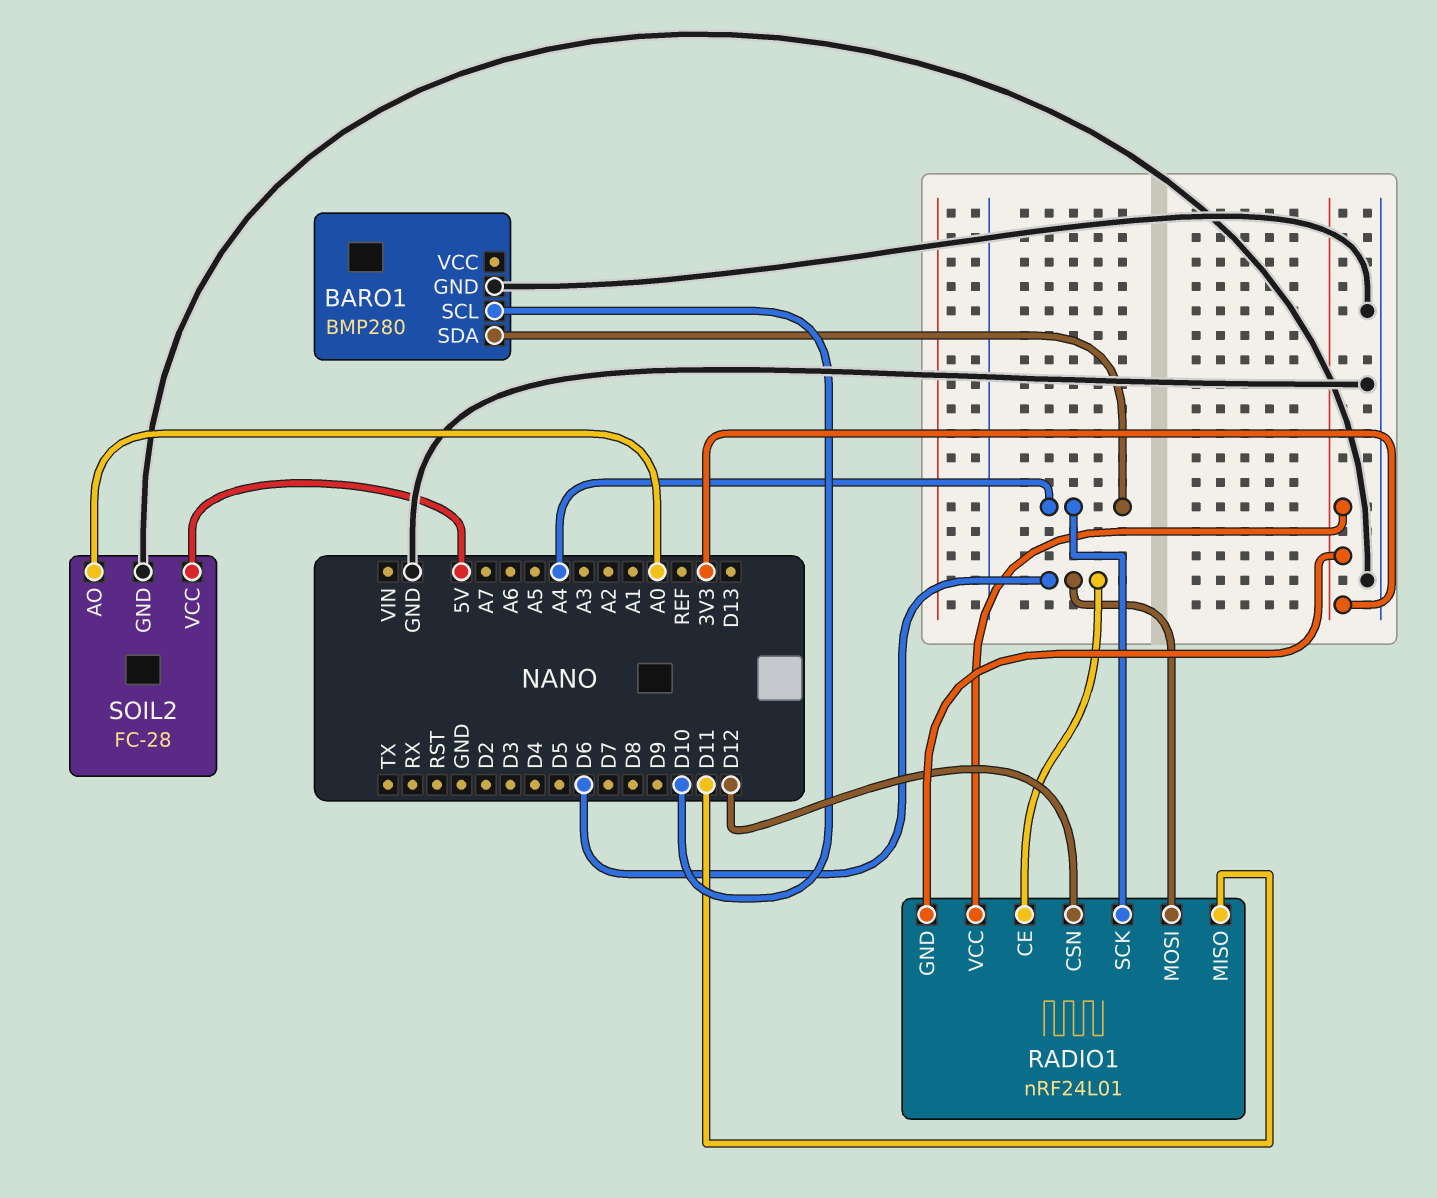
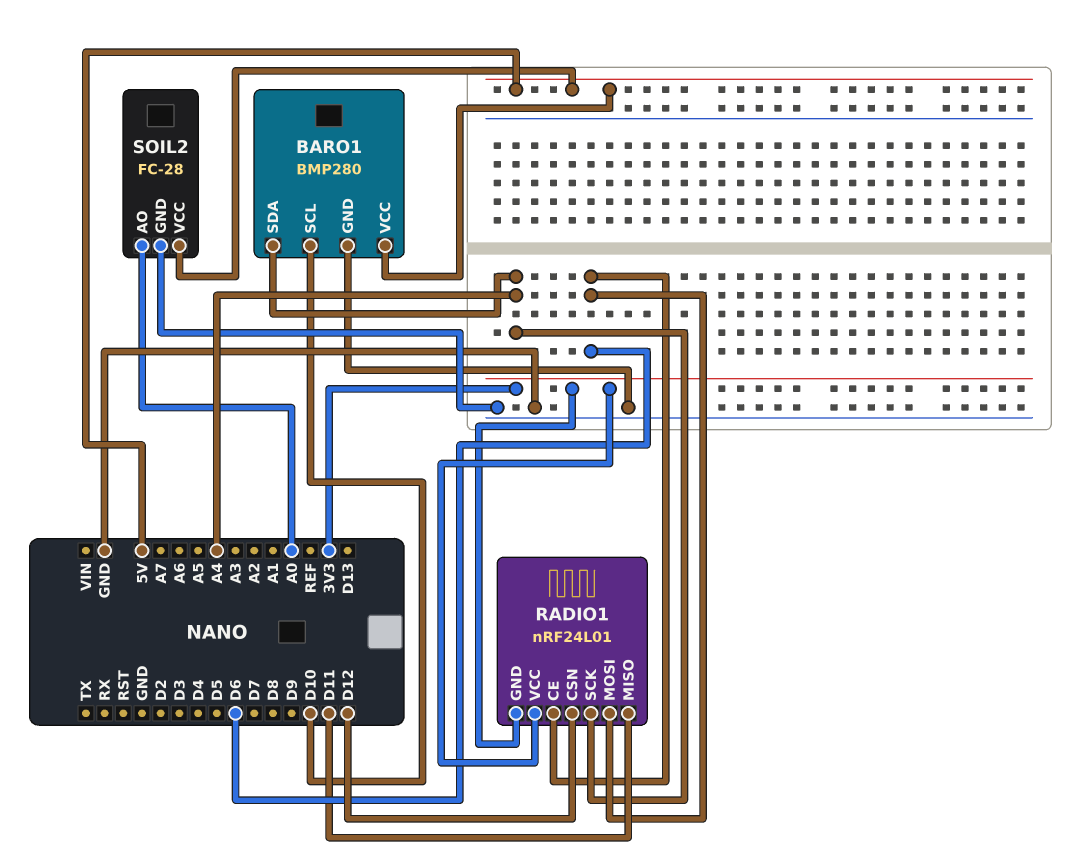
BARO1 pin VCC: none -> 5V

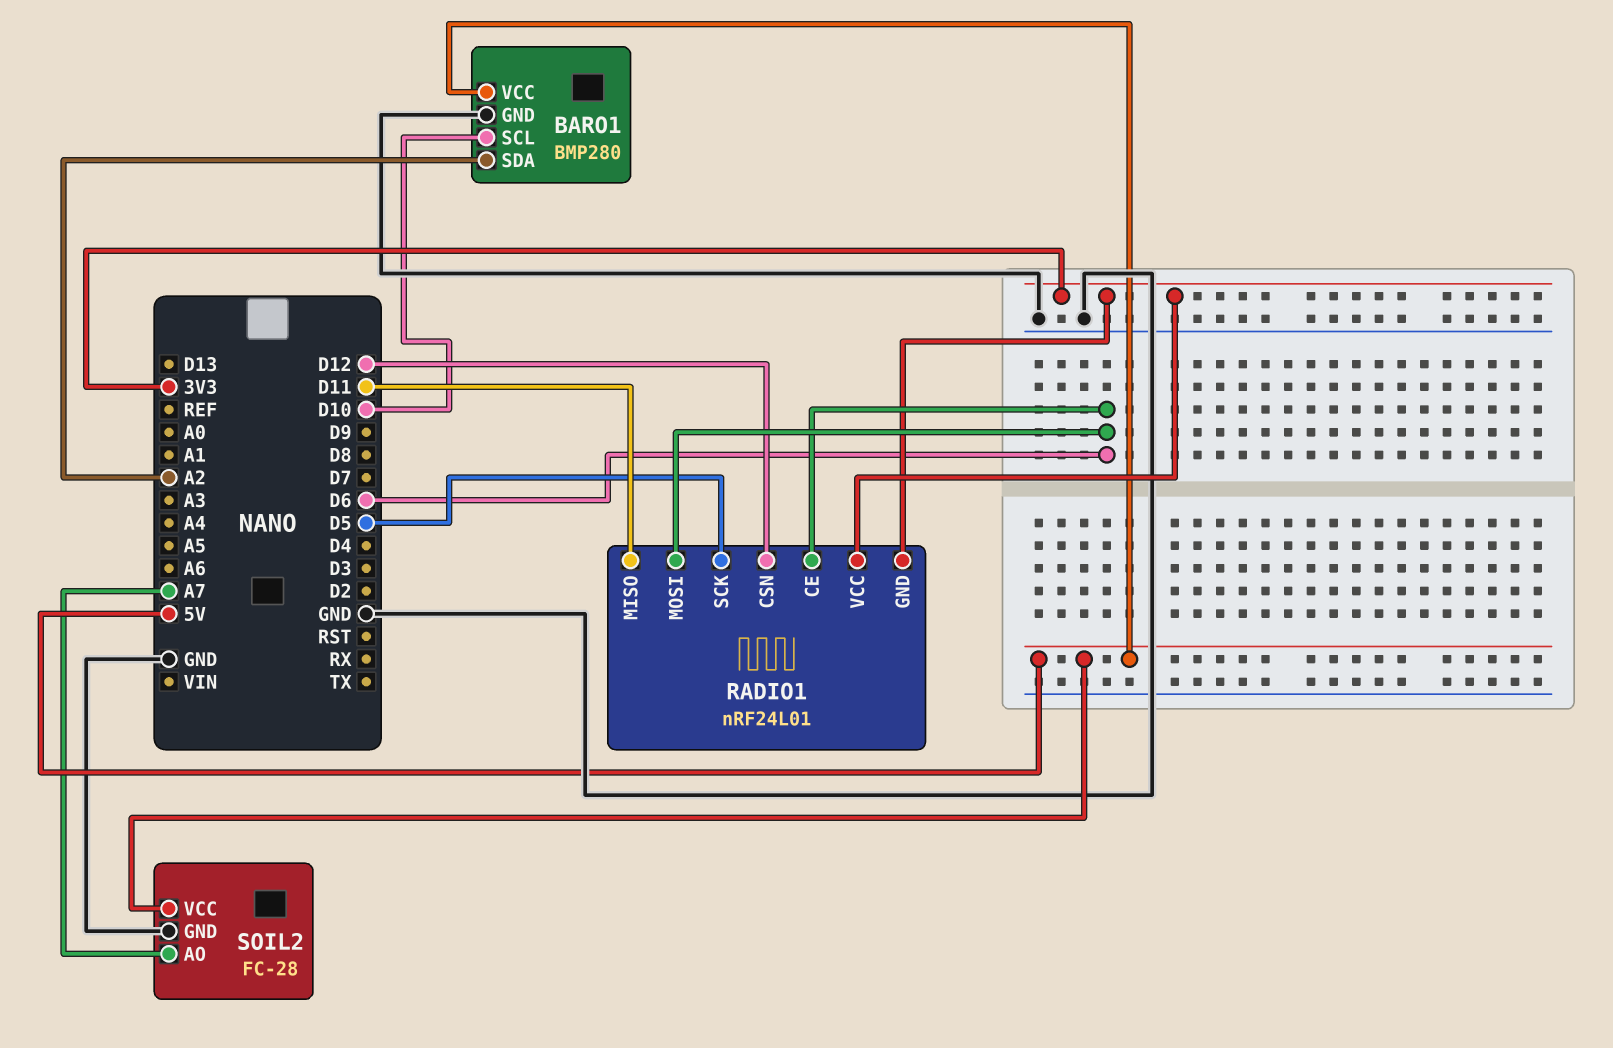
BARO1 pin SDA: A4 -> A2
RADIO1 pin SCK: A4 -> D5
SOIL2 pin AO: A0 -> A7

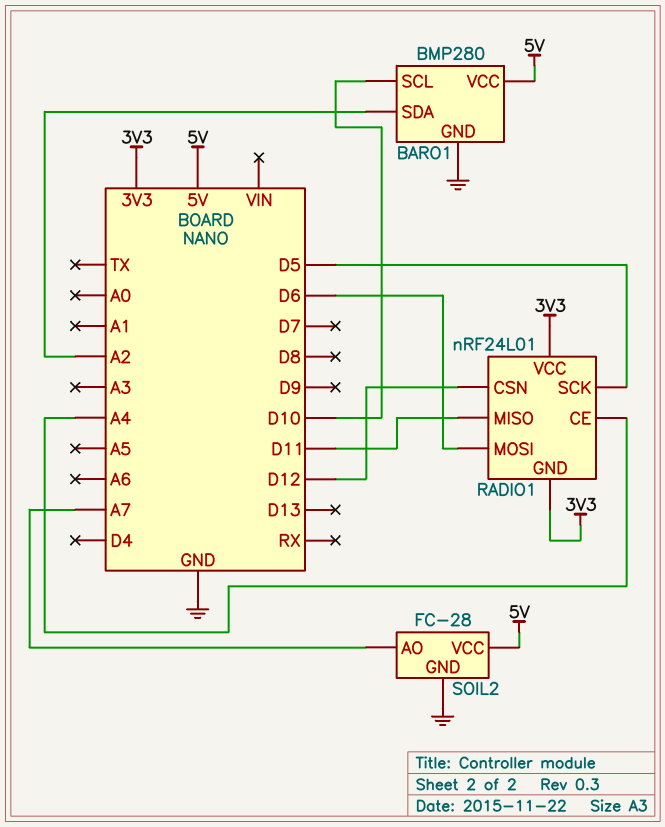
RADIO1 pin CE: D6 -> A4

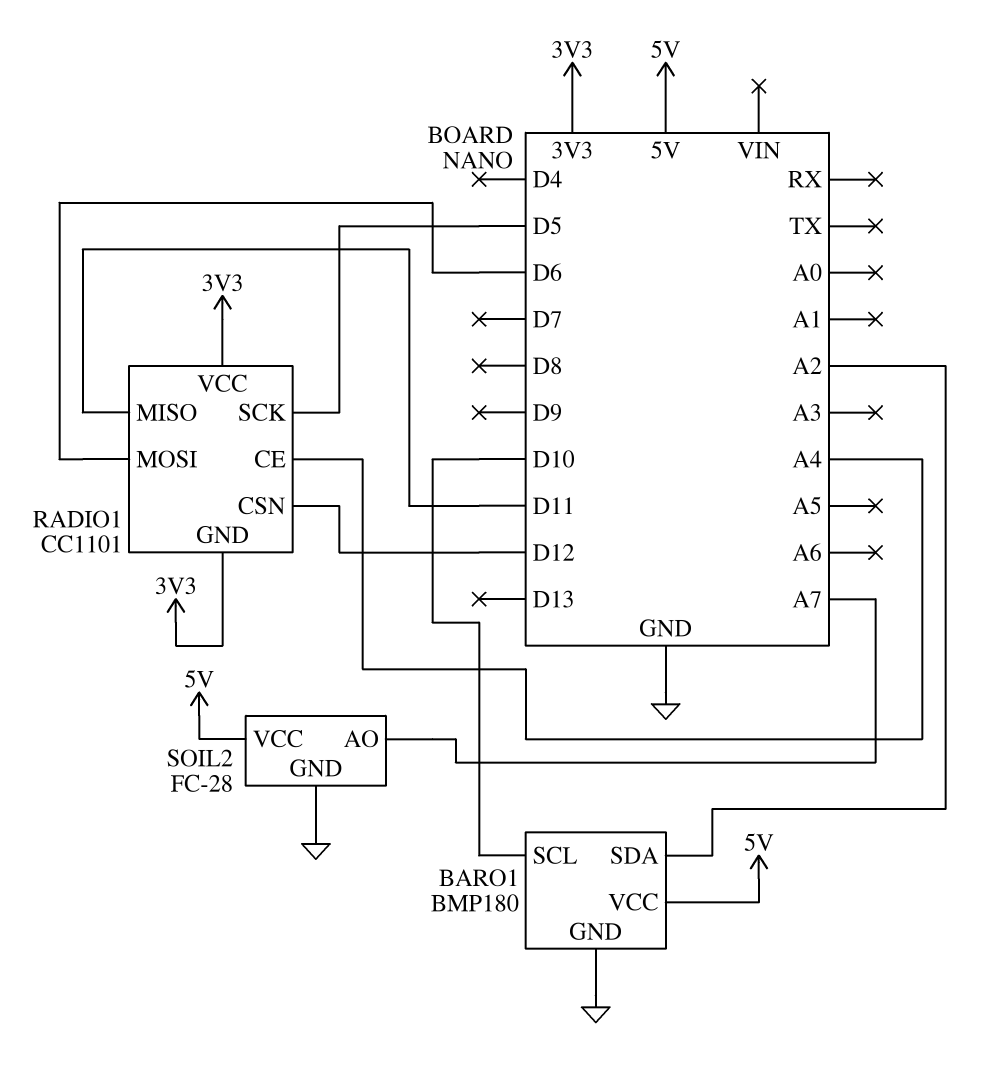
BARO1: BMP280 -> BMP180
RADIO1: nRF24L01 -> CC1101

